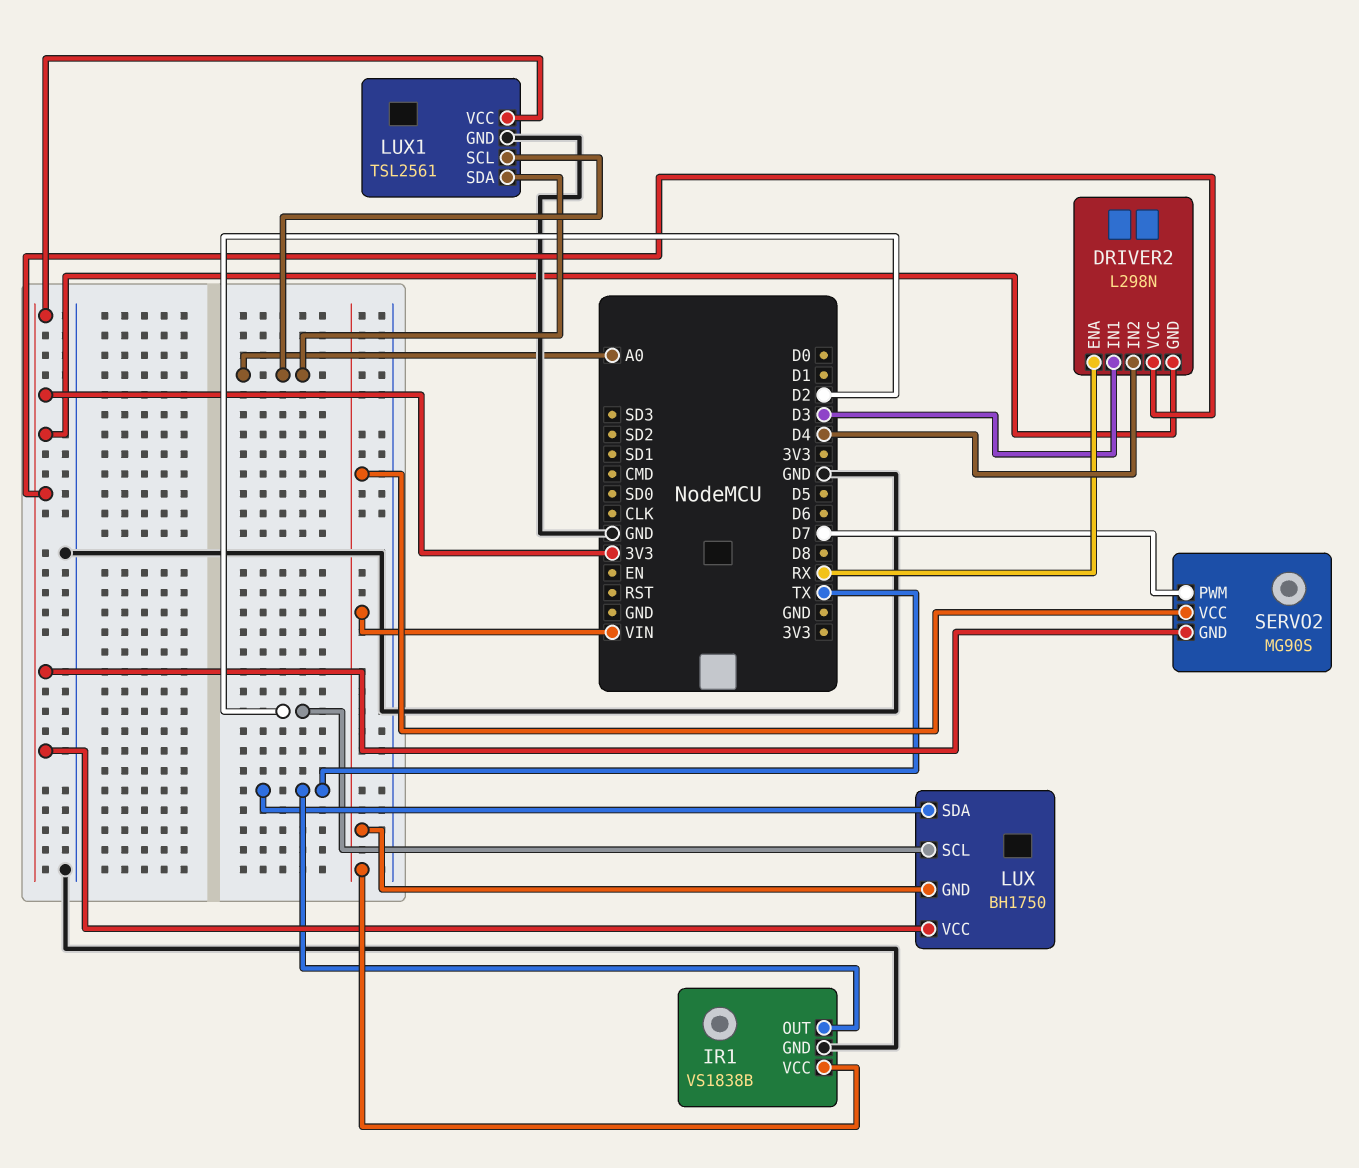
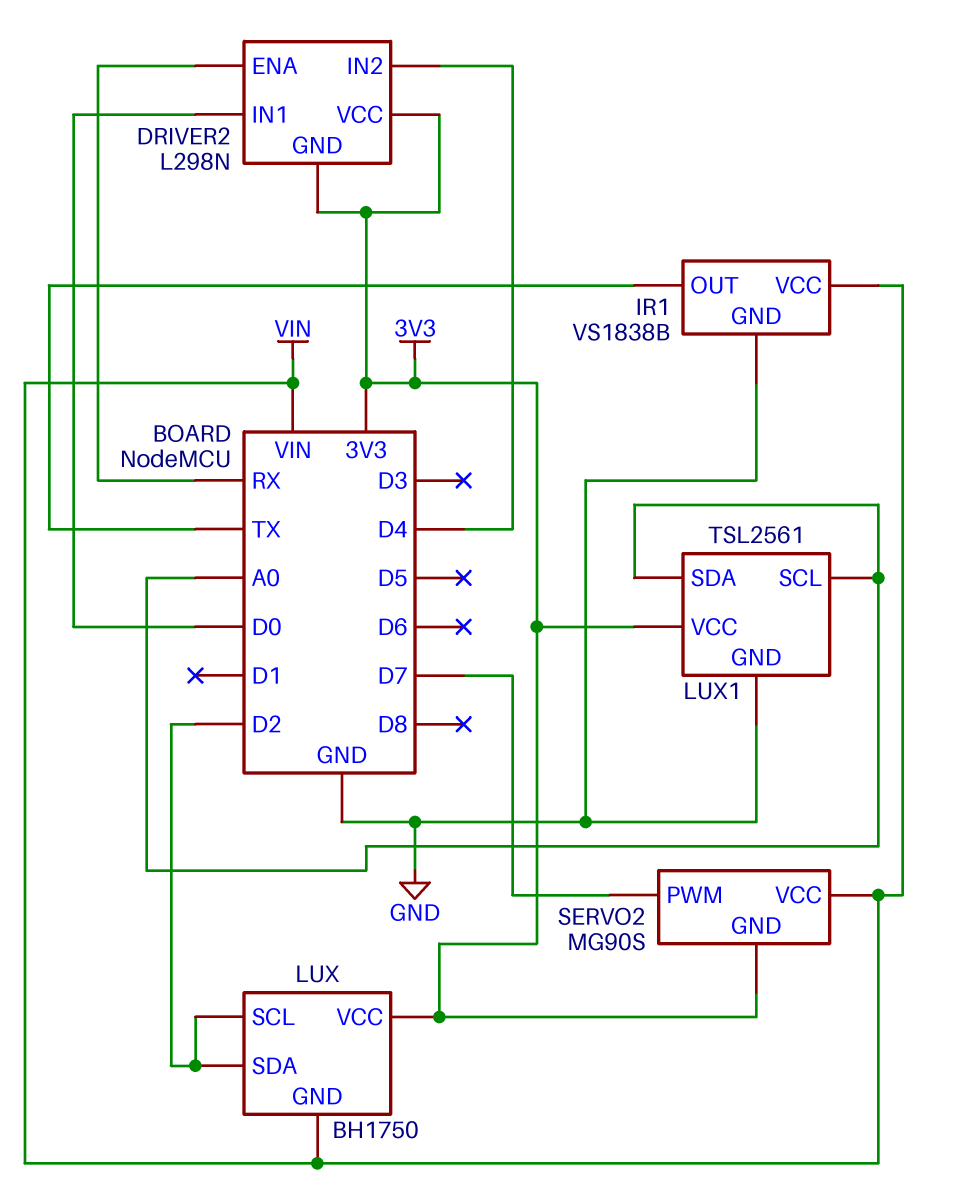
DRIVER2 pin IN1: D3 -> D0
LUX pin SDA: TX -> D2

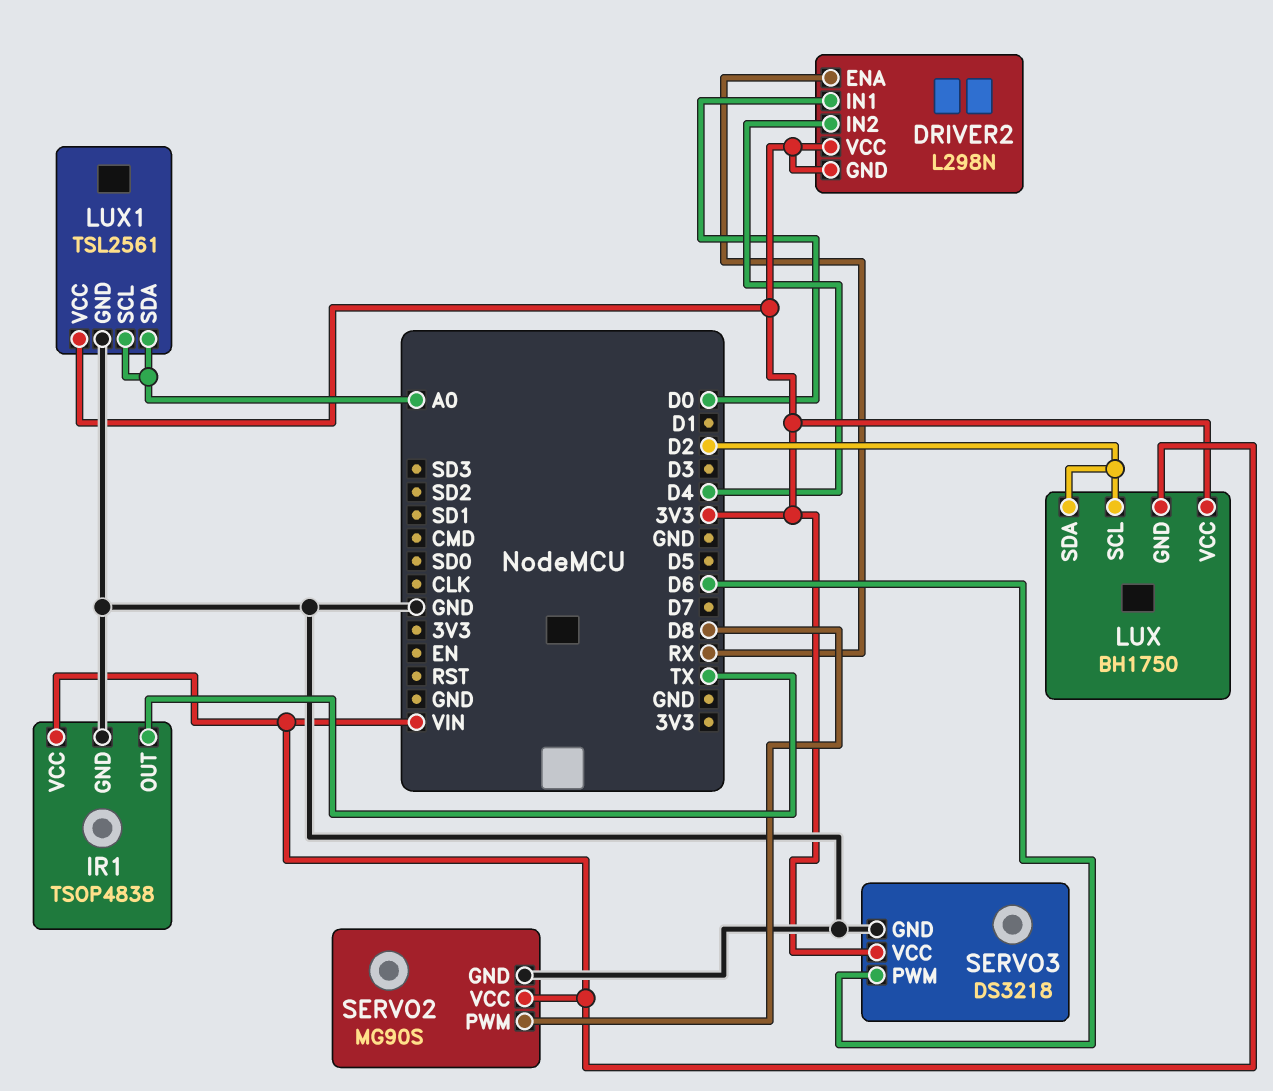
IR1: VS1838B -> TSOP4838
SERVO2 pin GND: 3V3 -> GND
SERVO2 pin PWM: D7 -> D8
SERVO3: none -> DS3218
SERVO3 pin GND: none -> GND
SERVO3 pin PWM: none -> D6
SERVO3 pin VCC: none -> 3V3

